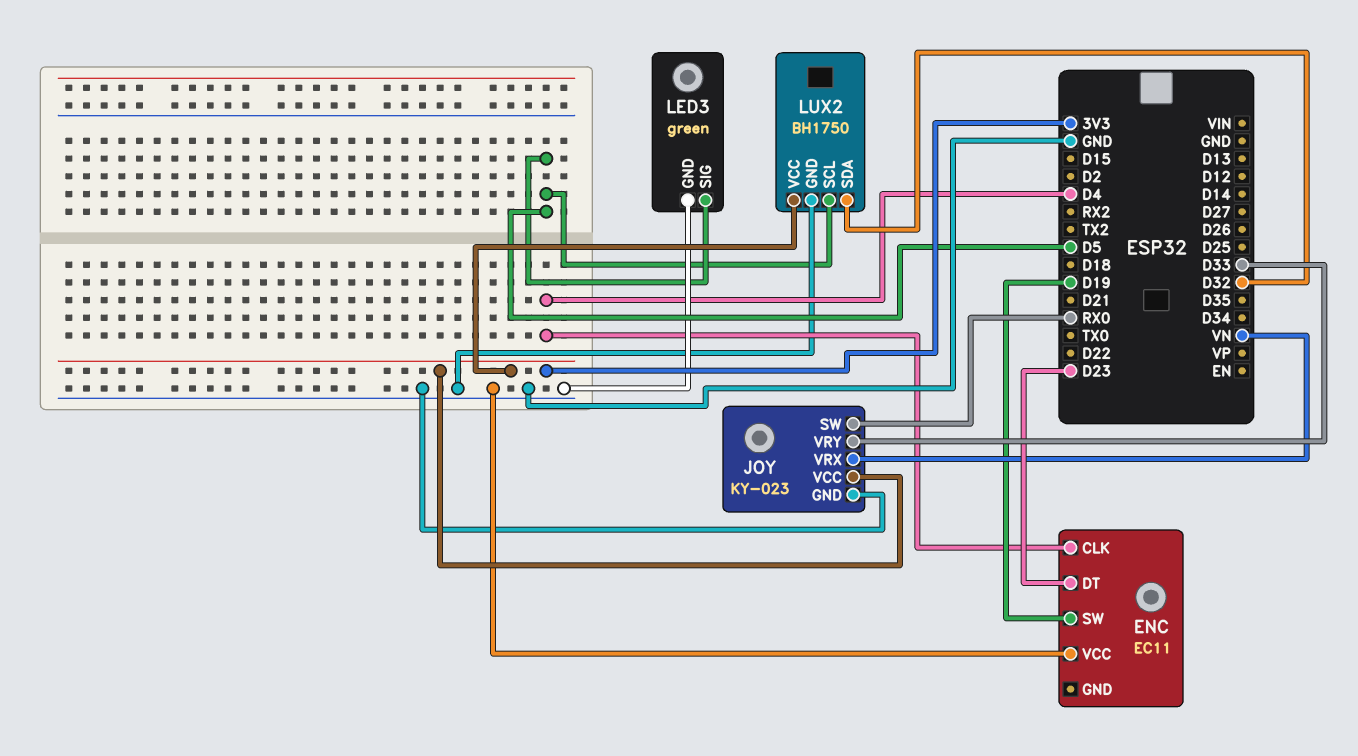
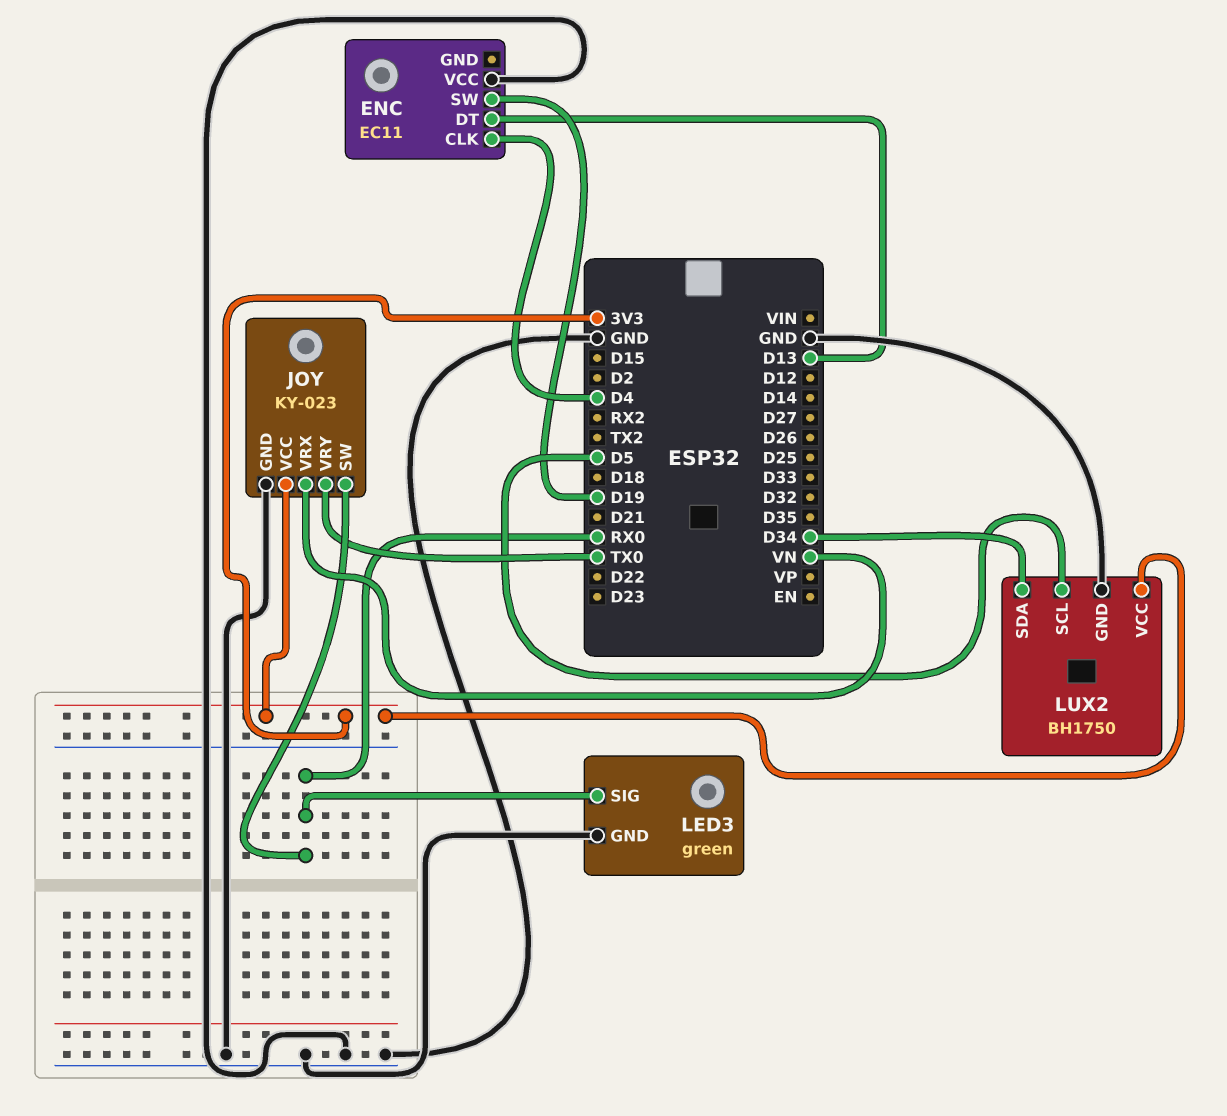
ENC pin DT: D23 -> D13
JOY pin VRY: D33 -> TX0
LED3 pin SIG: D5 -> RX0
LUX2 pin SDA: D32 -> D34

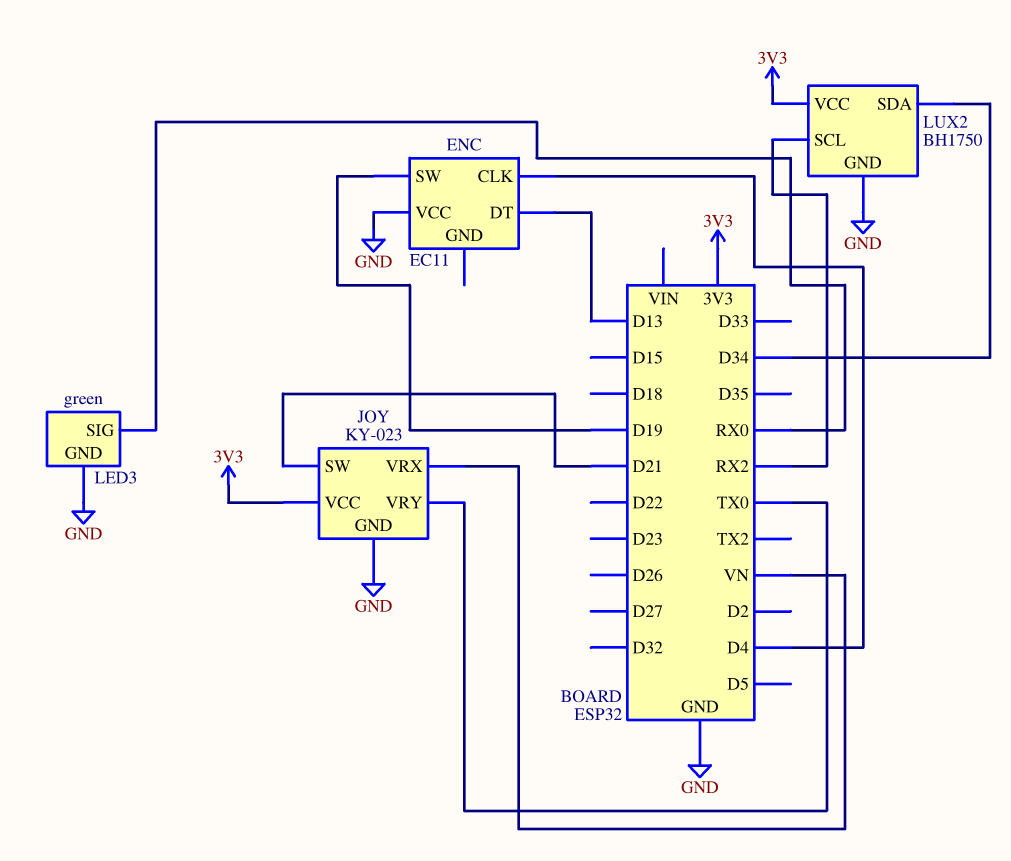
JOY pin SW: RX0 -> D21
LUX2 pin SCL: D5 -> RX2

